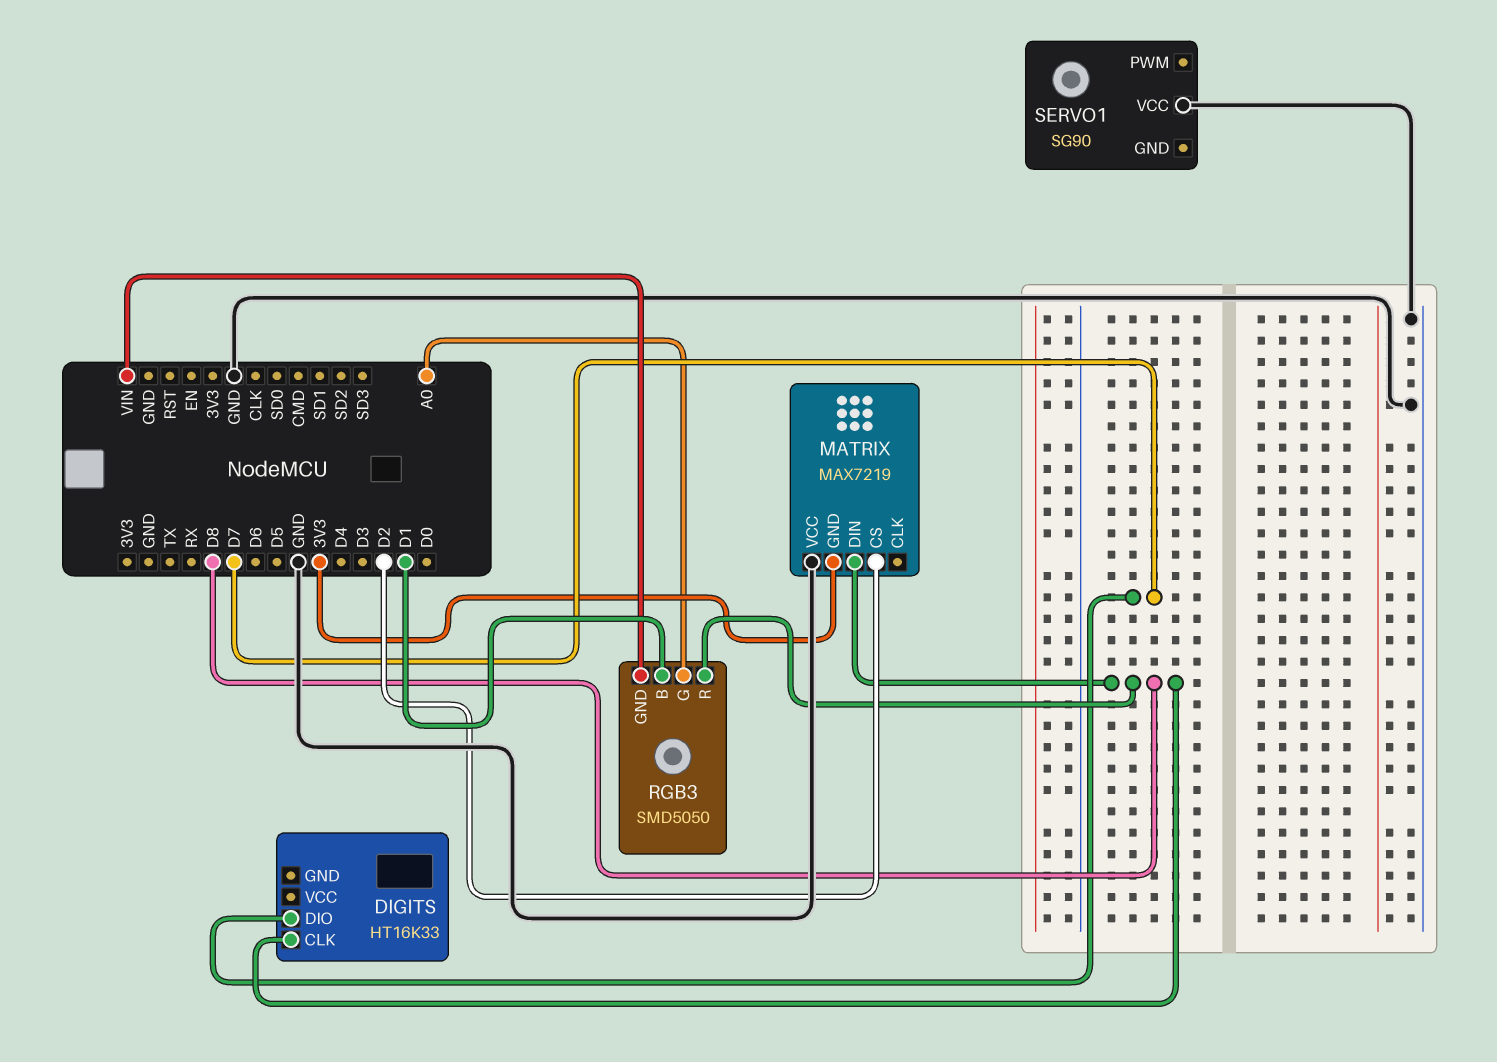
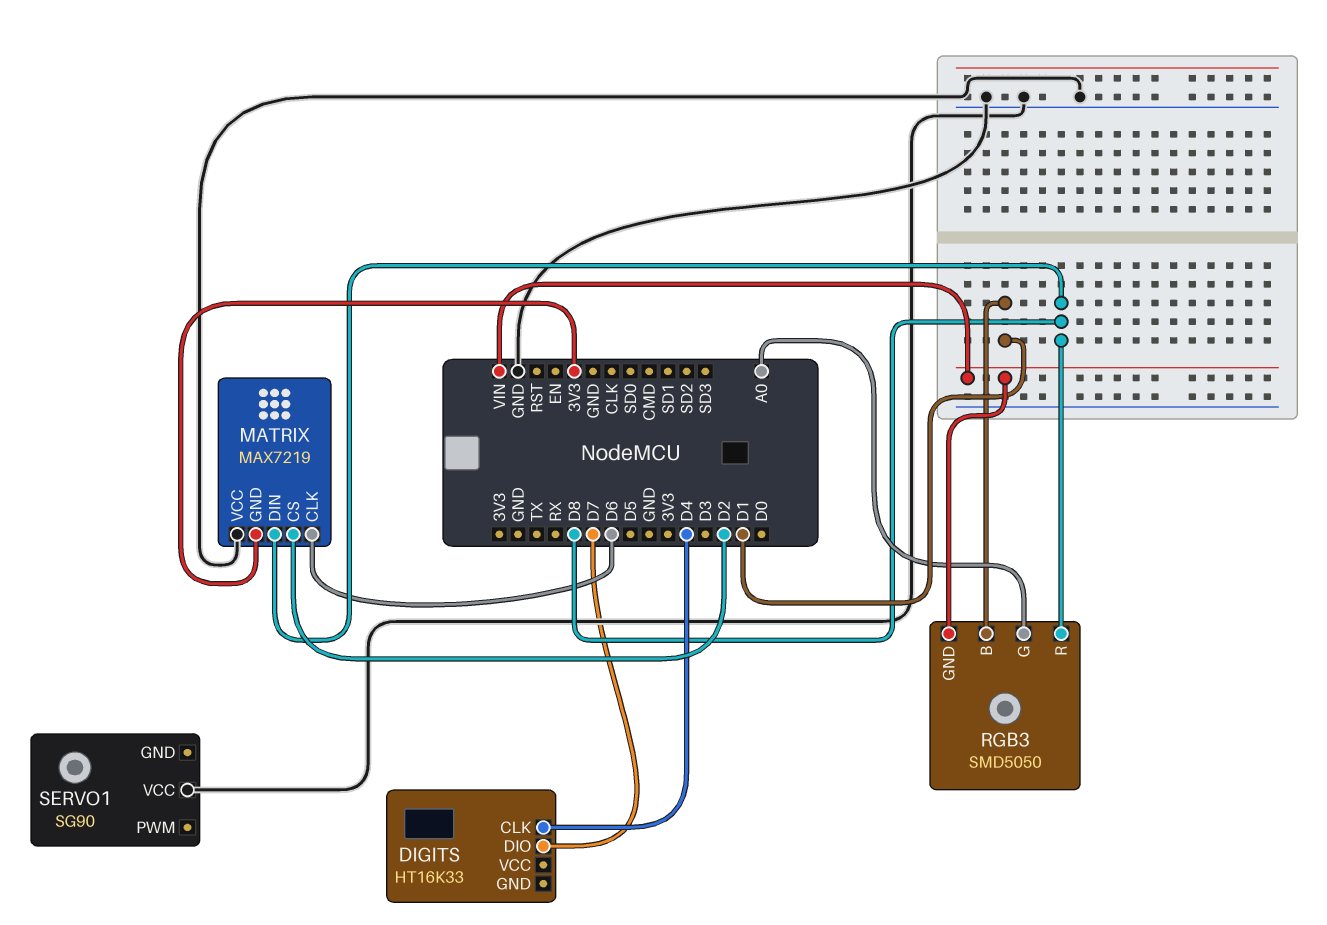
DIGITS pin CLK: D8 -> D4
MATRIX pin CLK: none -> D6

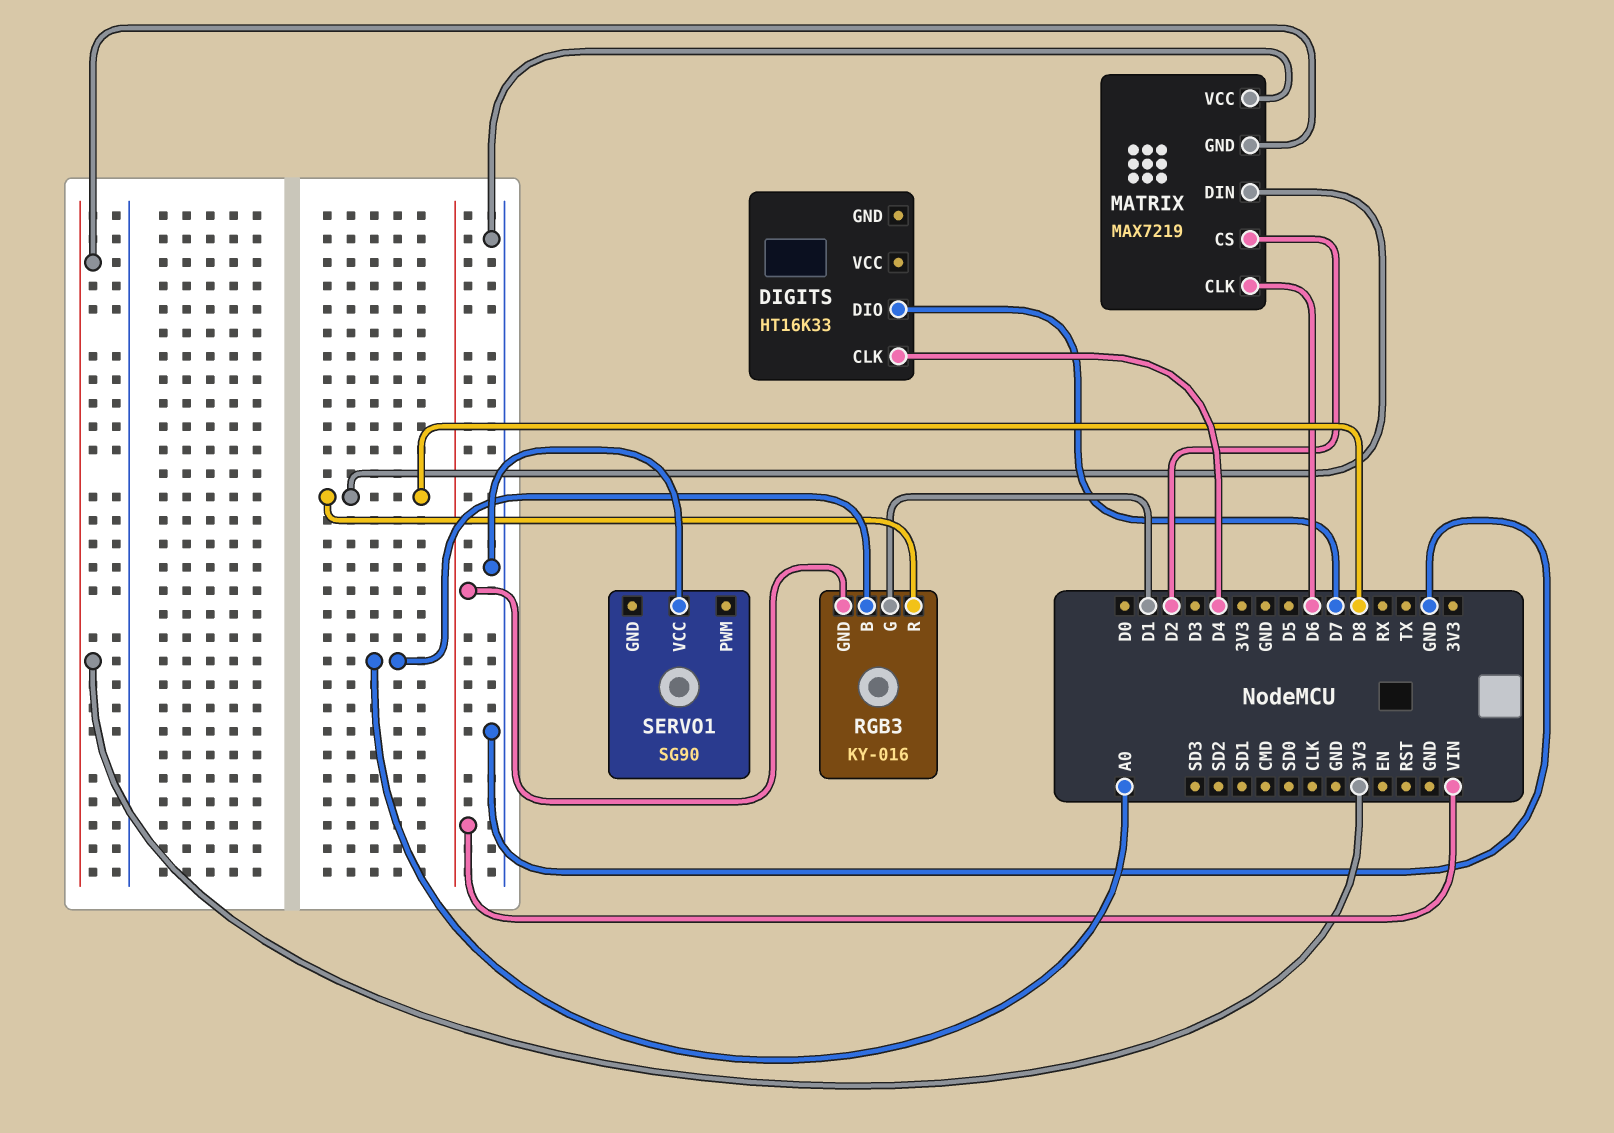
RGB3: SMD5050 -> KY-016
RGB3 pin B: D1 -> A0
RGB3 pin G: A0 -> D1

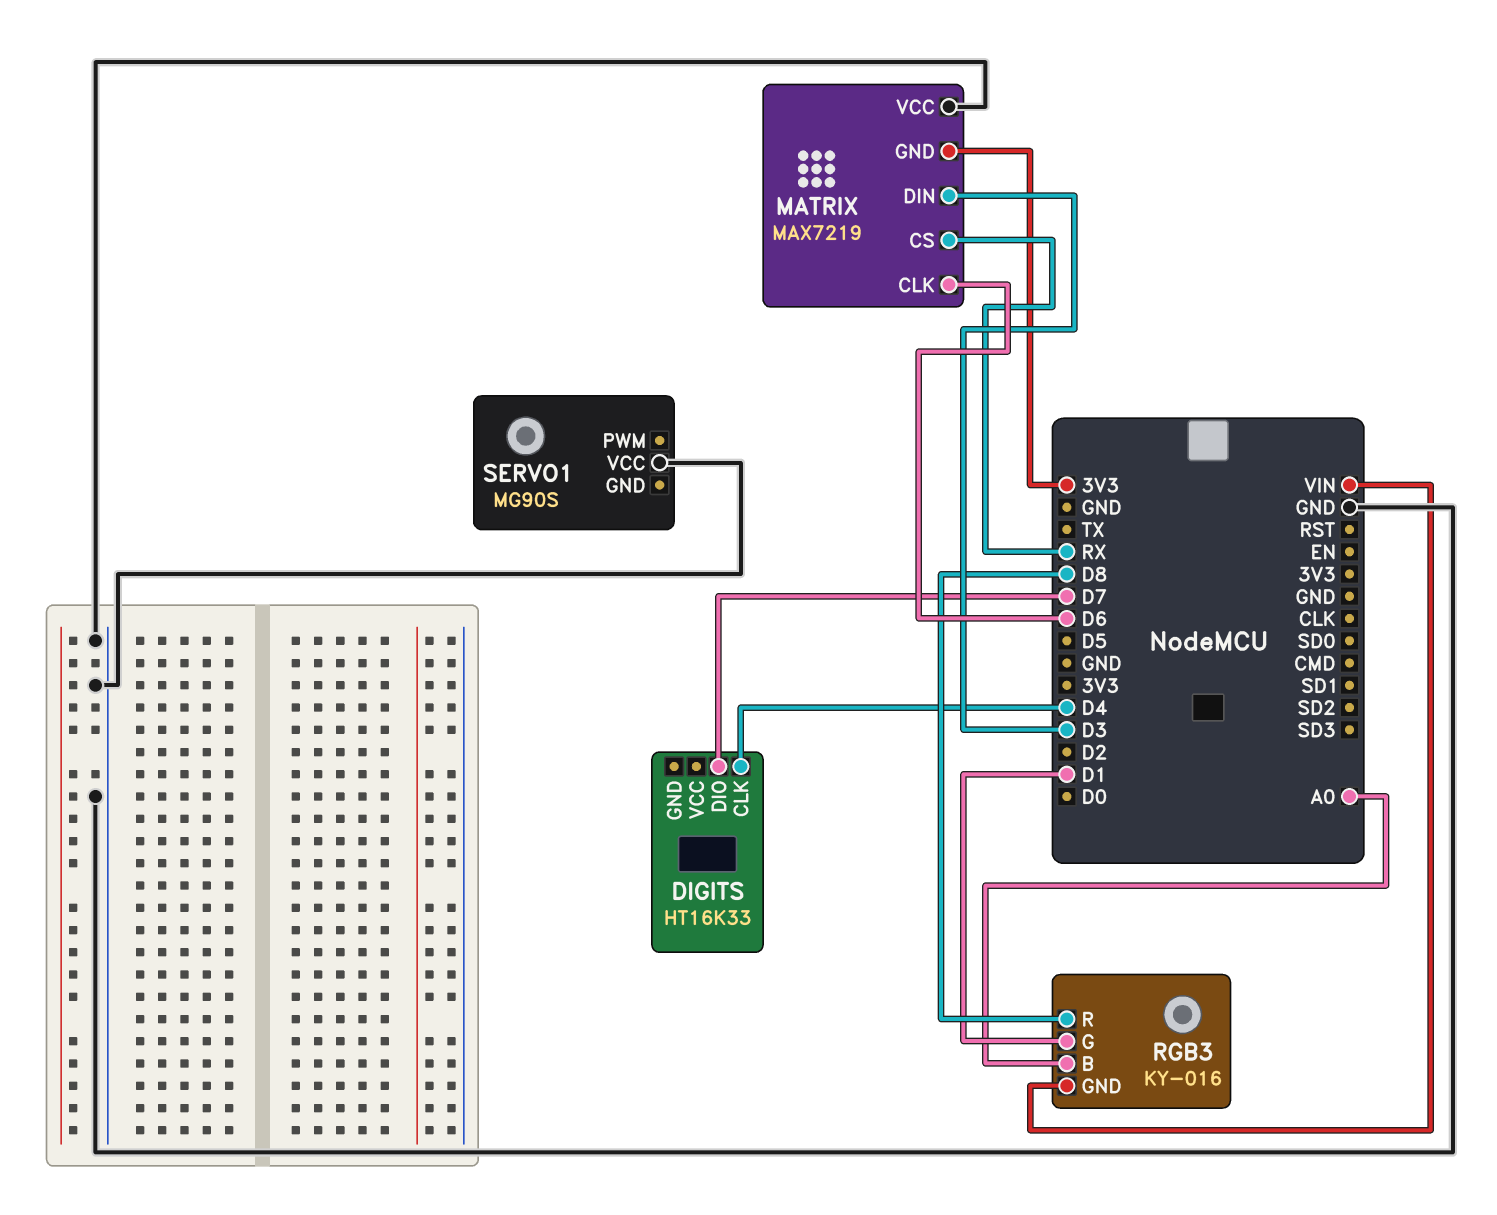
MATRIX pin CS: D2 -> RX
MATRIX pin DIN: D8 -> D3
SERVO1: SG90 -> MG90S

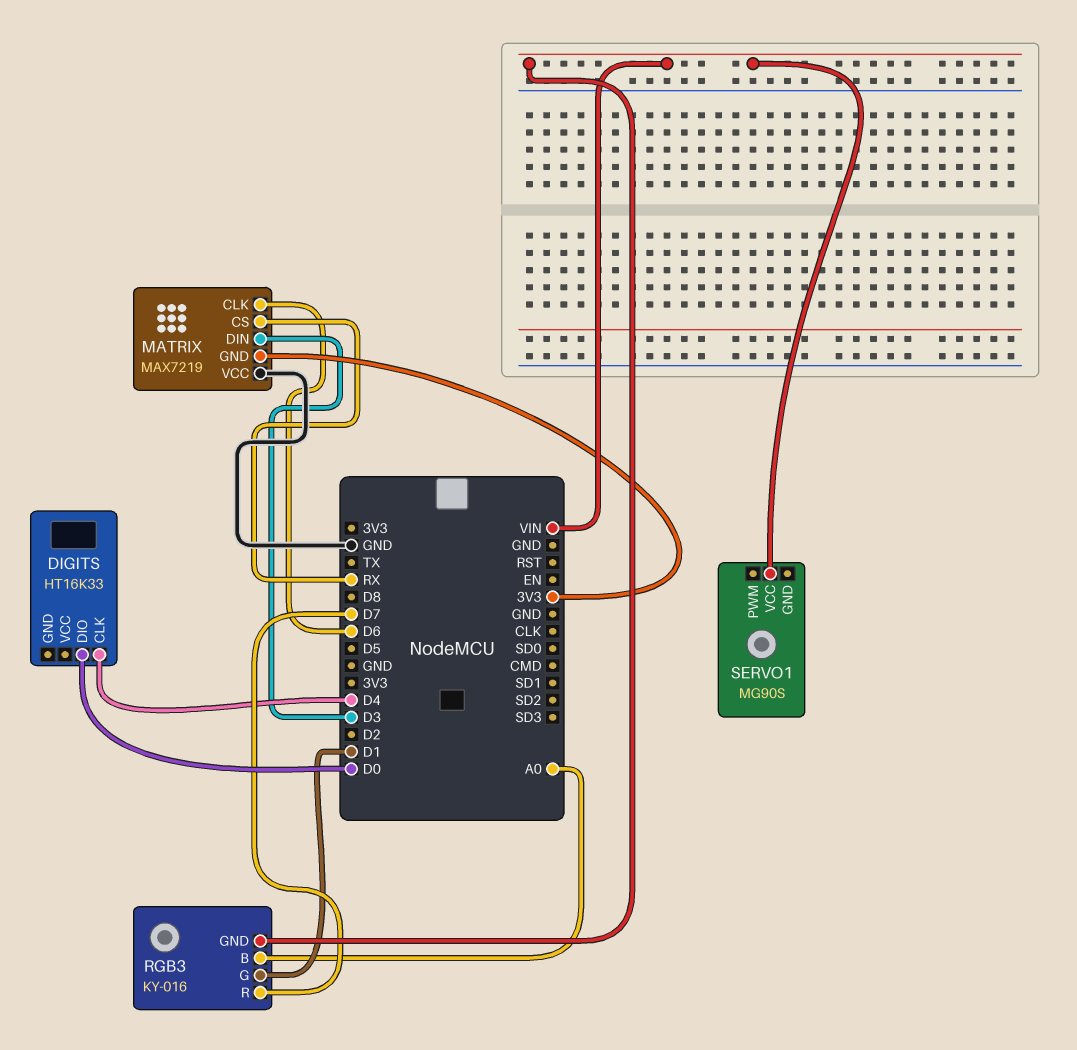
DIGITS pin DIO: D7 -> D0
RGB3 pin R: D8 -> D7
SERVO1 pin VCC: GND -> VIN

